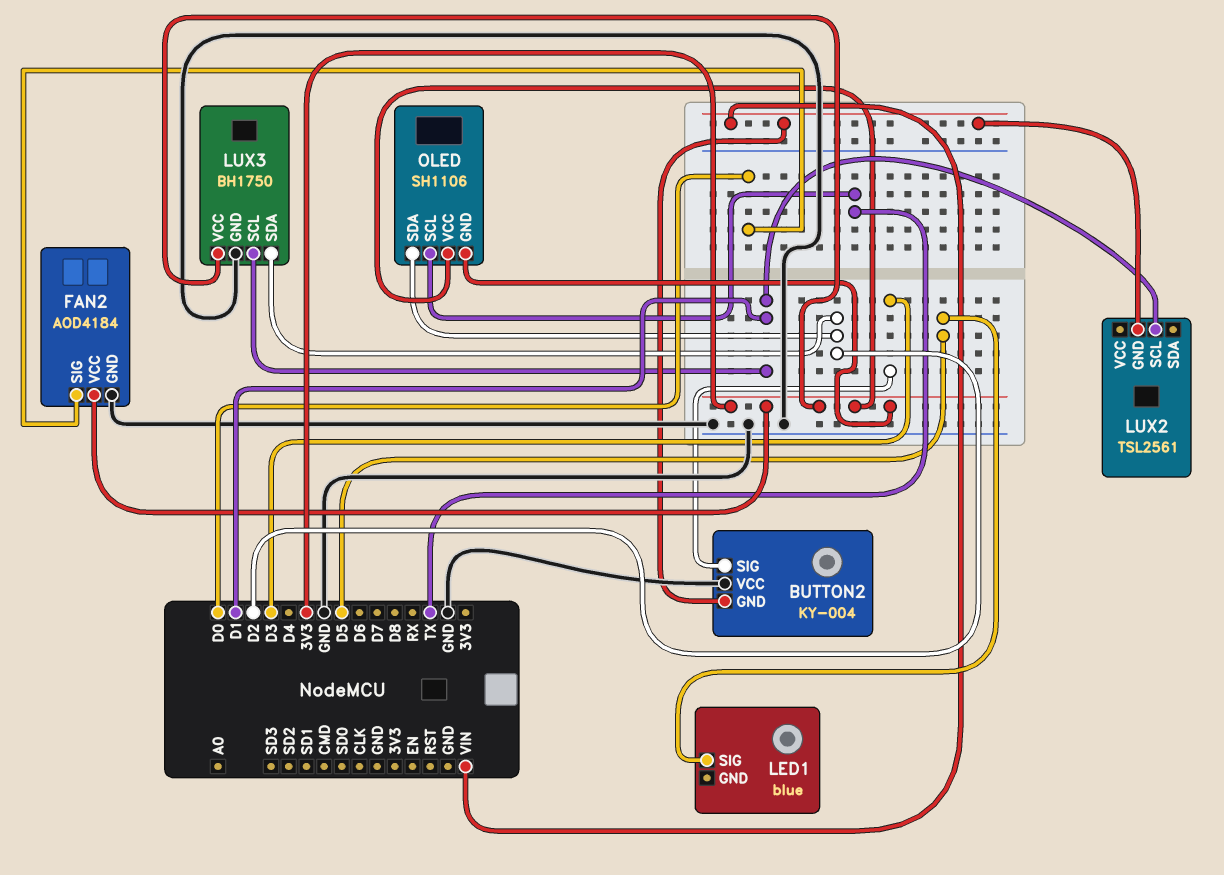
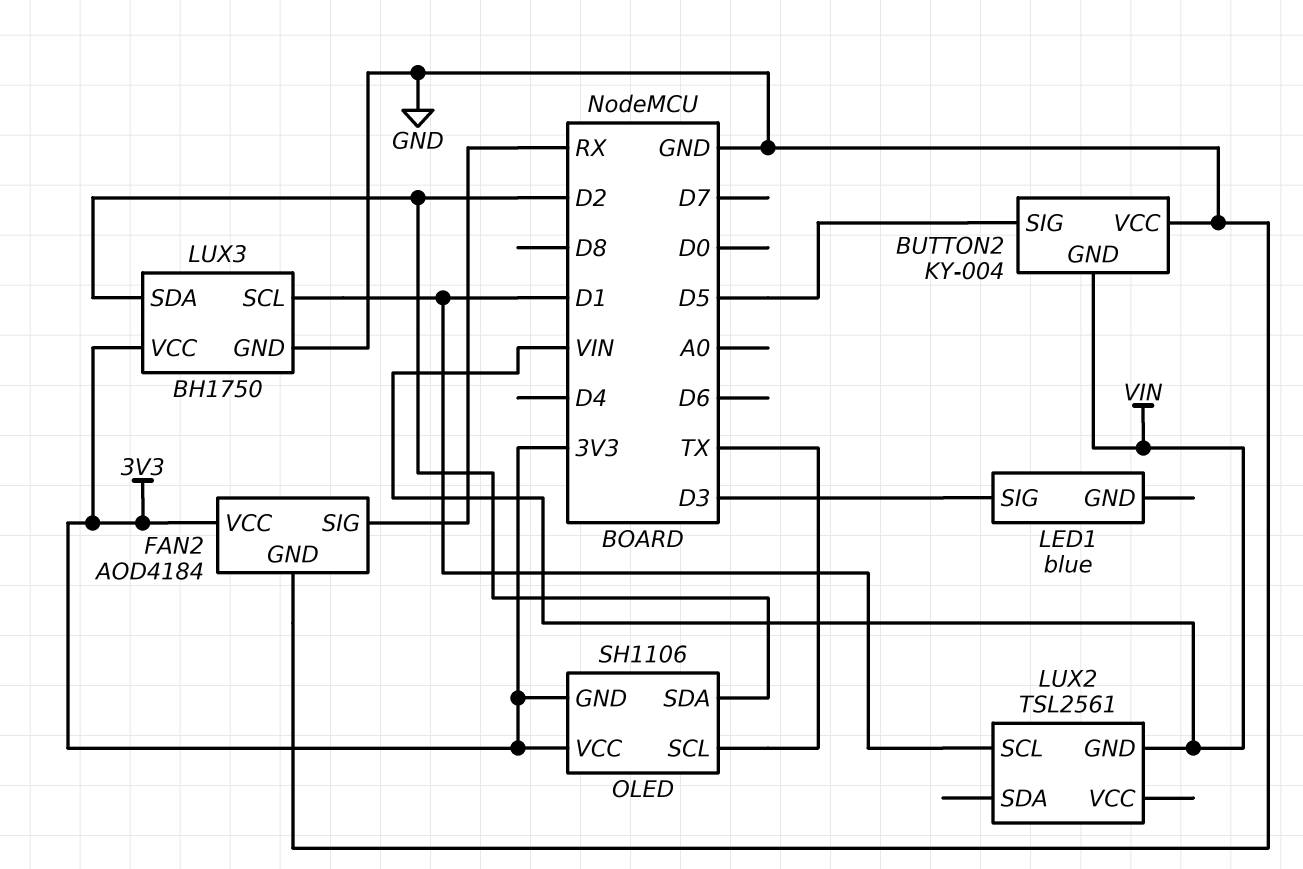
BUTTON2 pin SIG: D3 -> D5
FAN2 pin SIG: D0 -> RX
LED1 pin SIG: D5 -> D3

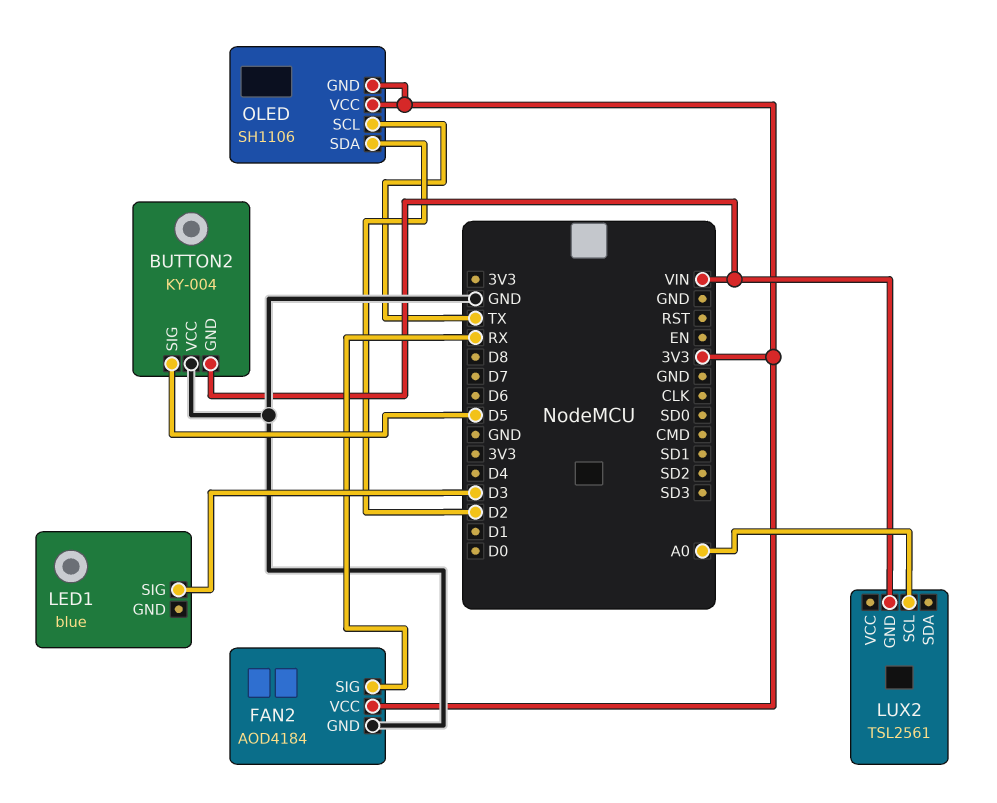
LUX2 pin SCL: D1 -> A0
LUX3: BH1750 -> none
LUX3 pin GND: GND -> none
LUX3 pin SCL: D1 -> none
LUX3 pin SDA: D2 -> none
LUX3 pin VCC: 3V3 -> none

